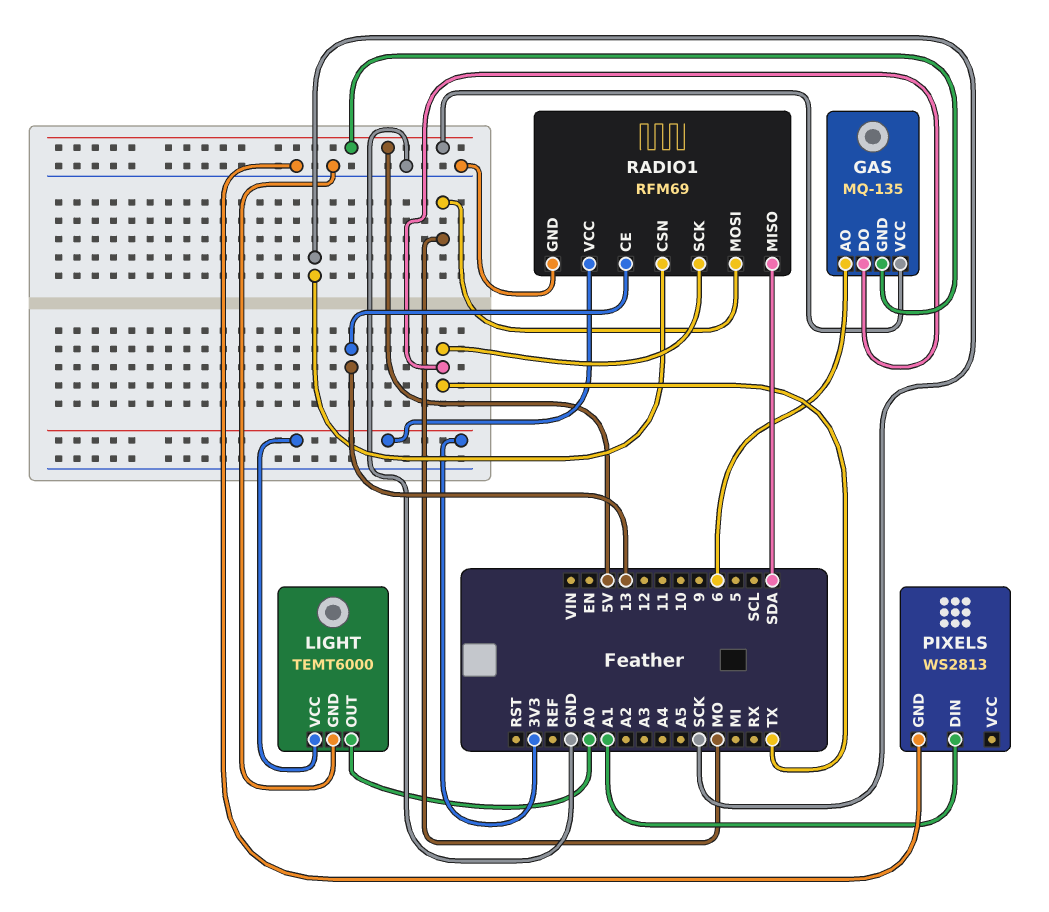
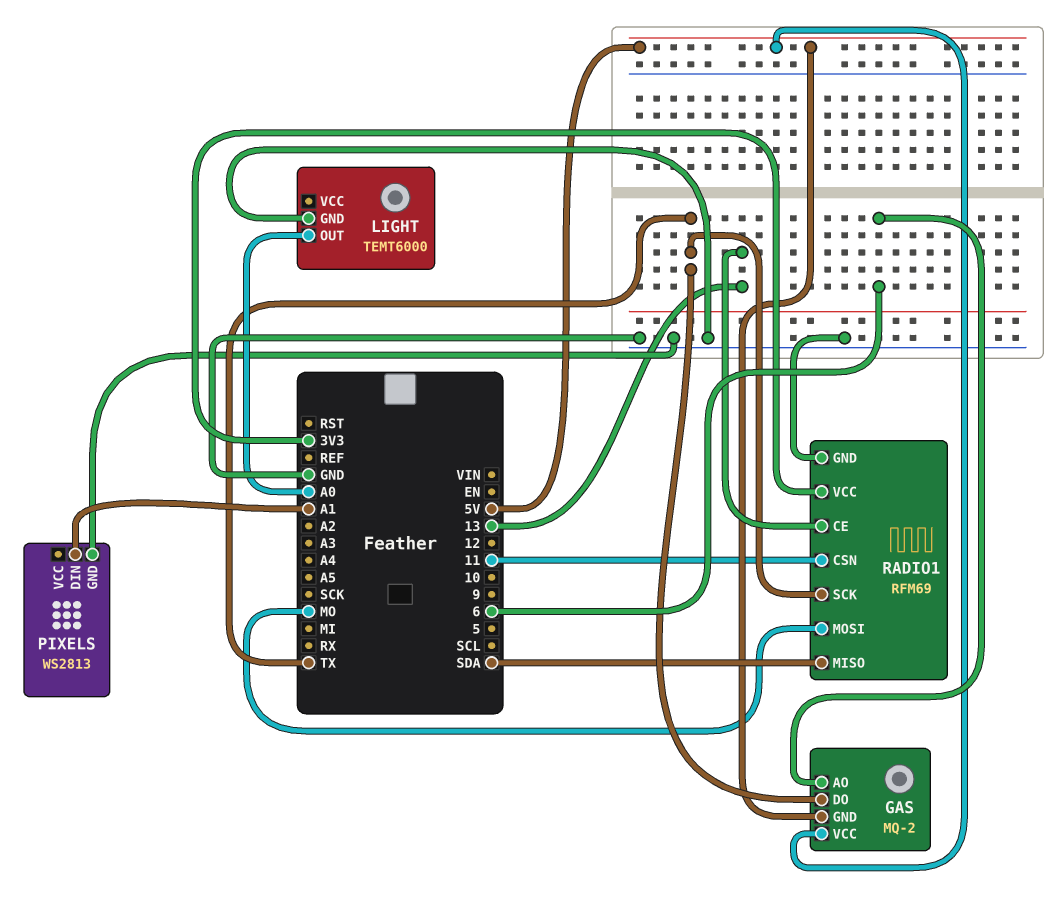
GAS: MQ-135 -> MQ-2
LIGHT pin VCC: 3V3 -> none
RADIO1 pin CSN: SCK -> 11

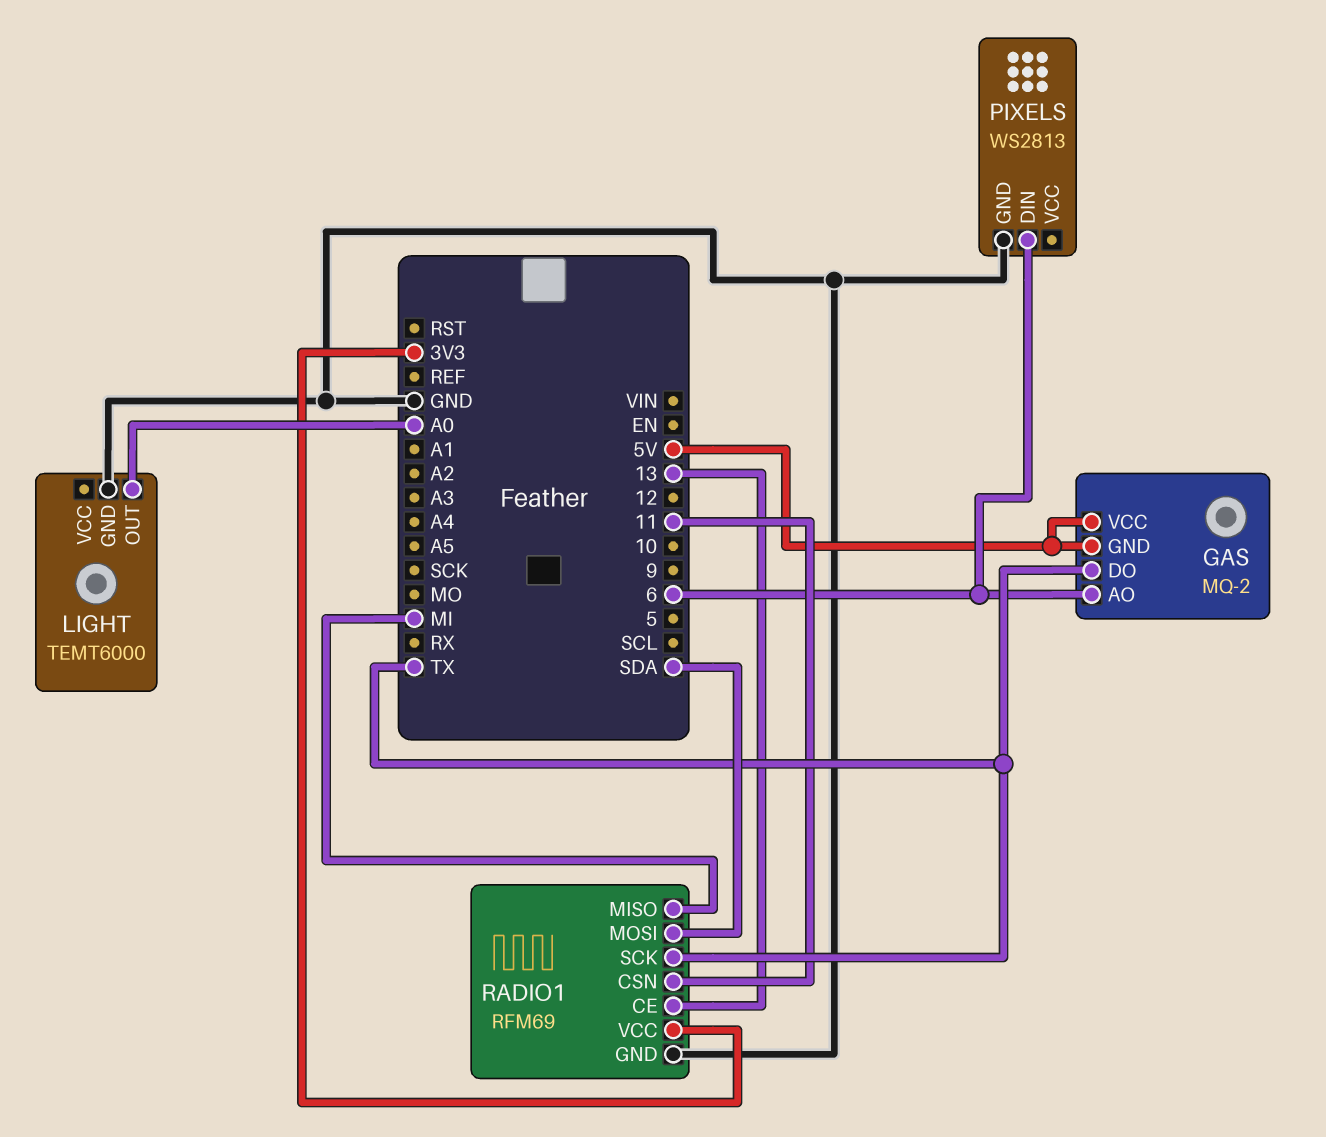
PIXELS pin DIN: A1 -> 6
RADIO1 pin MISO: SDA -> MI
RADIO1 pin MOSI: MO -> SDA

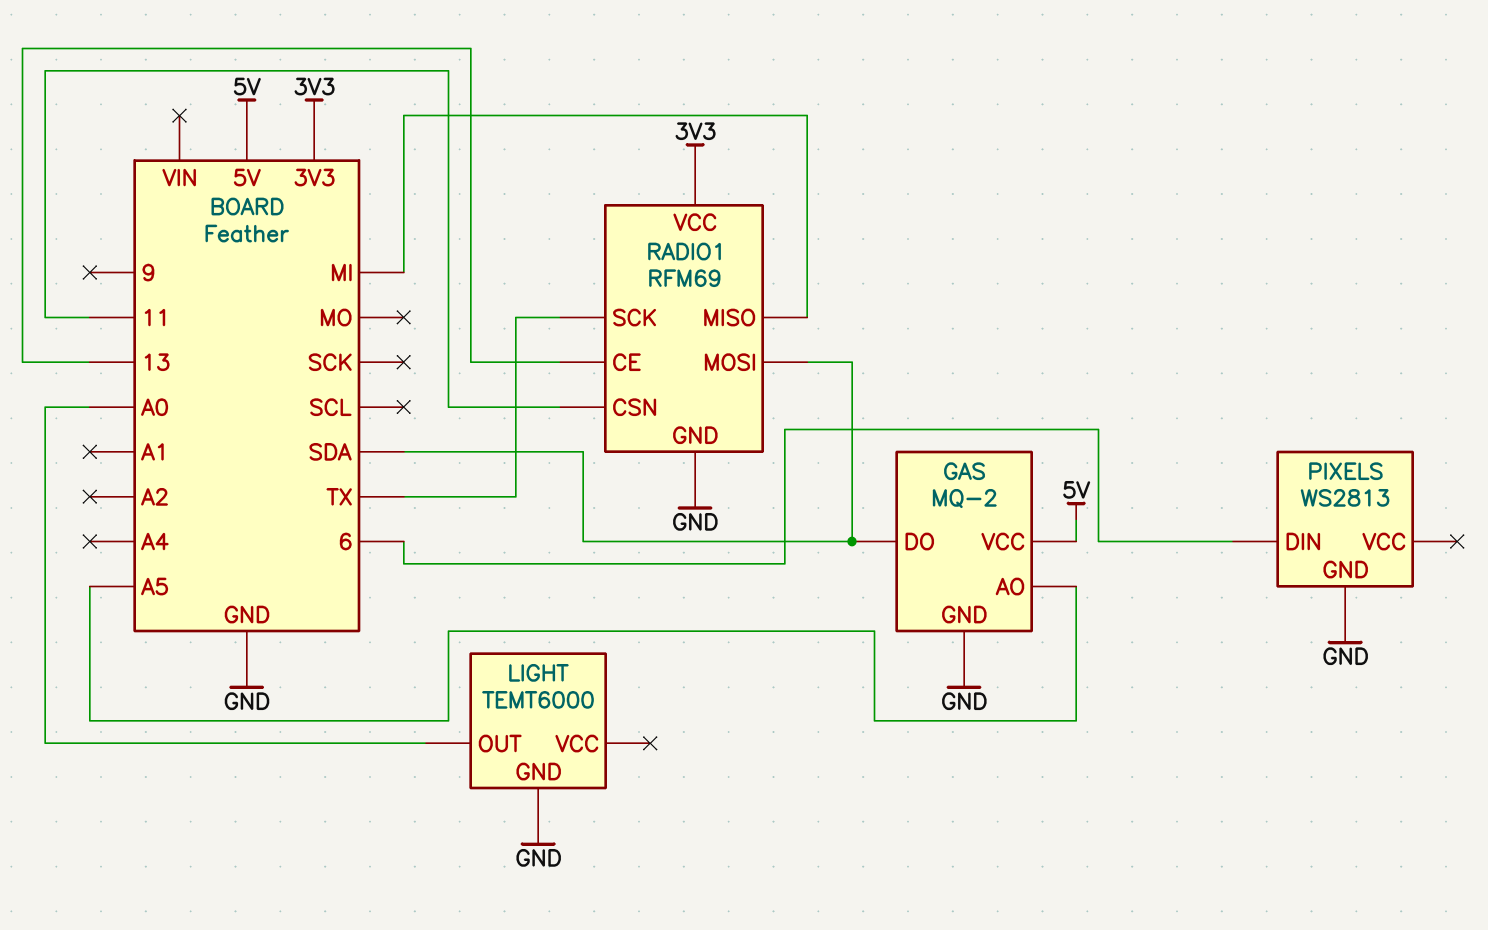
GAS pin AO: 6 -> A5
GAS pin DO: TX -> SDA
GAS pin GND: 5V -> GND

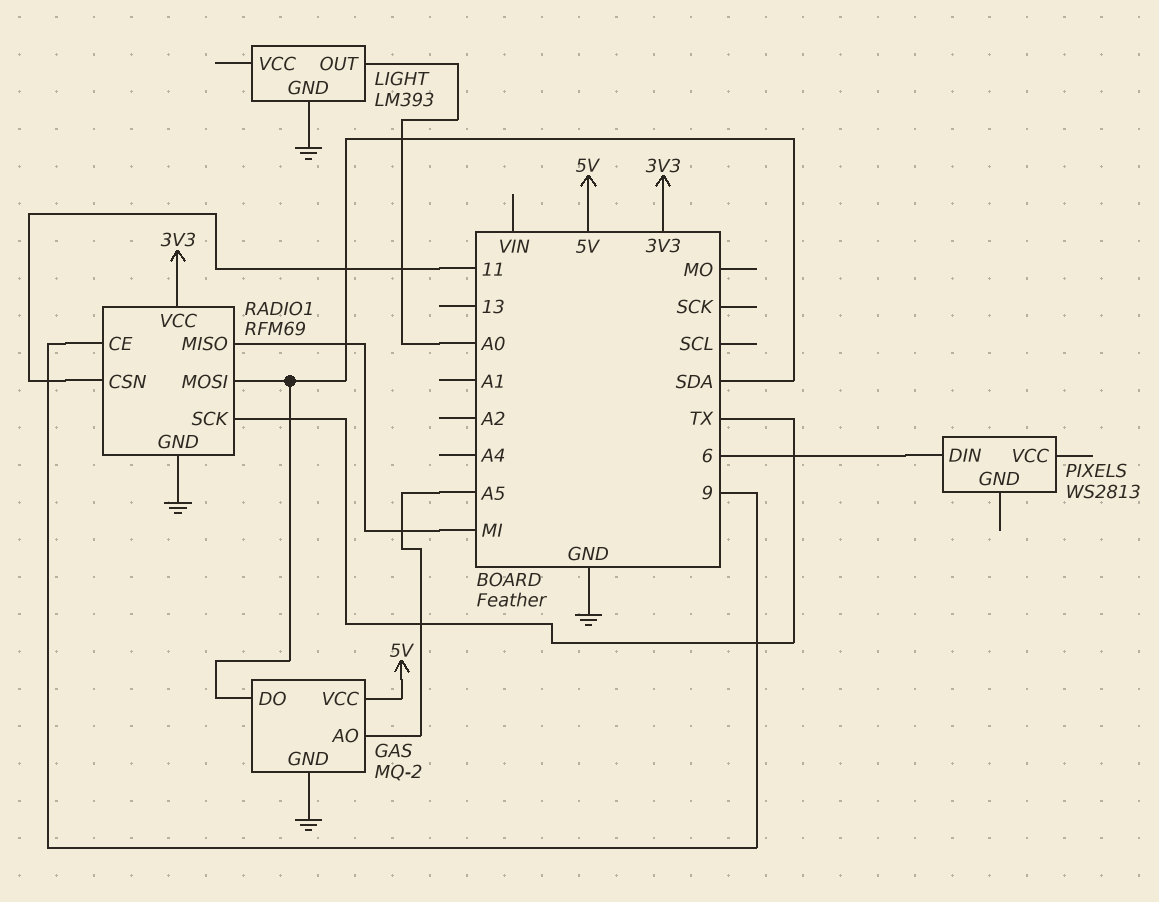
LIGHT: TEMT6000 -> LM393
PIXELS pin GND: GND -> none
RADIO1 pin CE: 13 -> 9

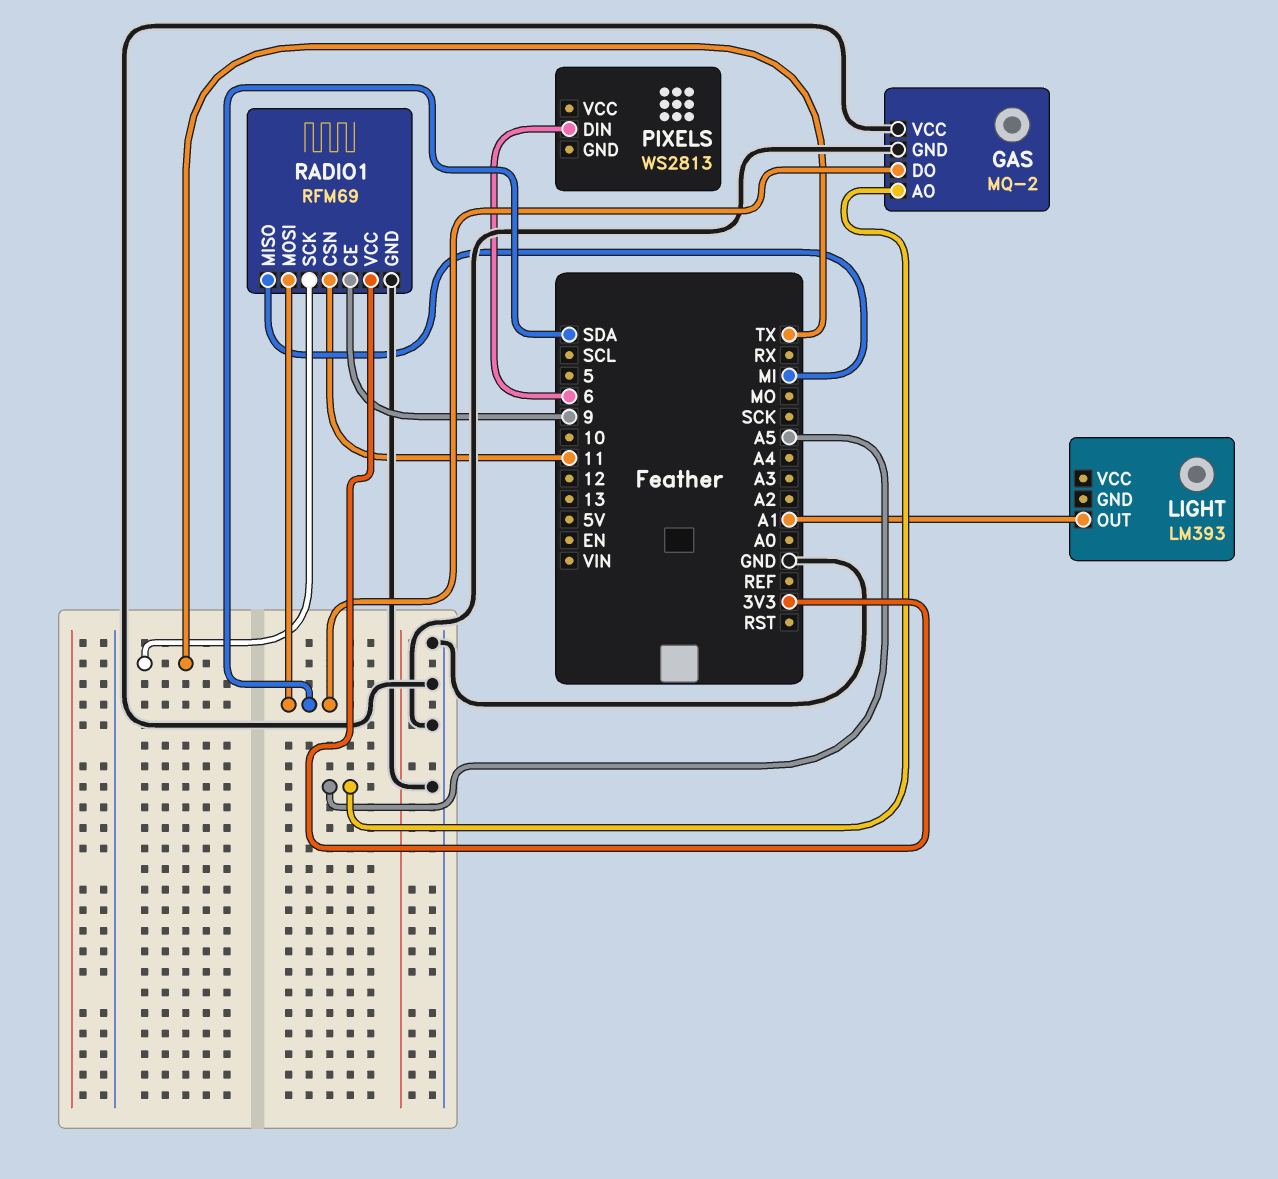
GAS pin VCC: 5V -> GND
LIGHT pin GND: GND -> none
LIGHT pin OUT: A0 -> A1

